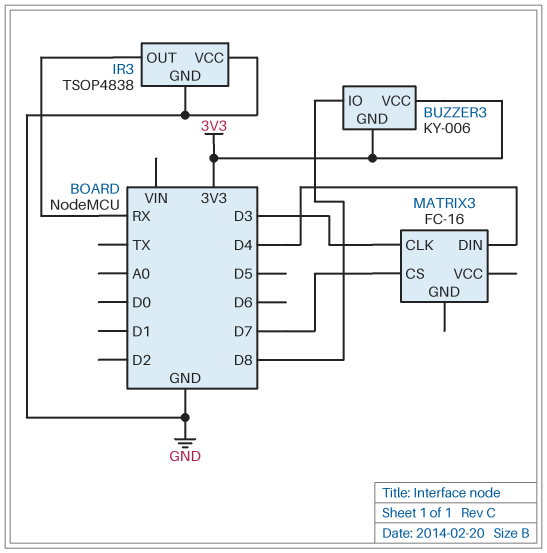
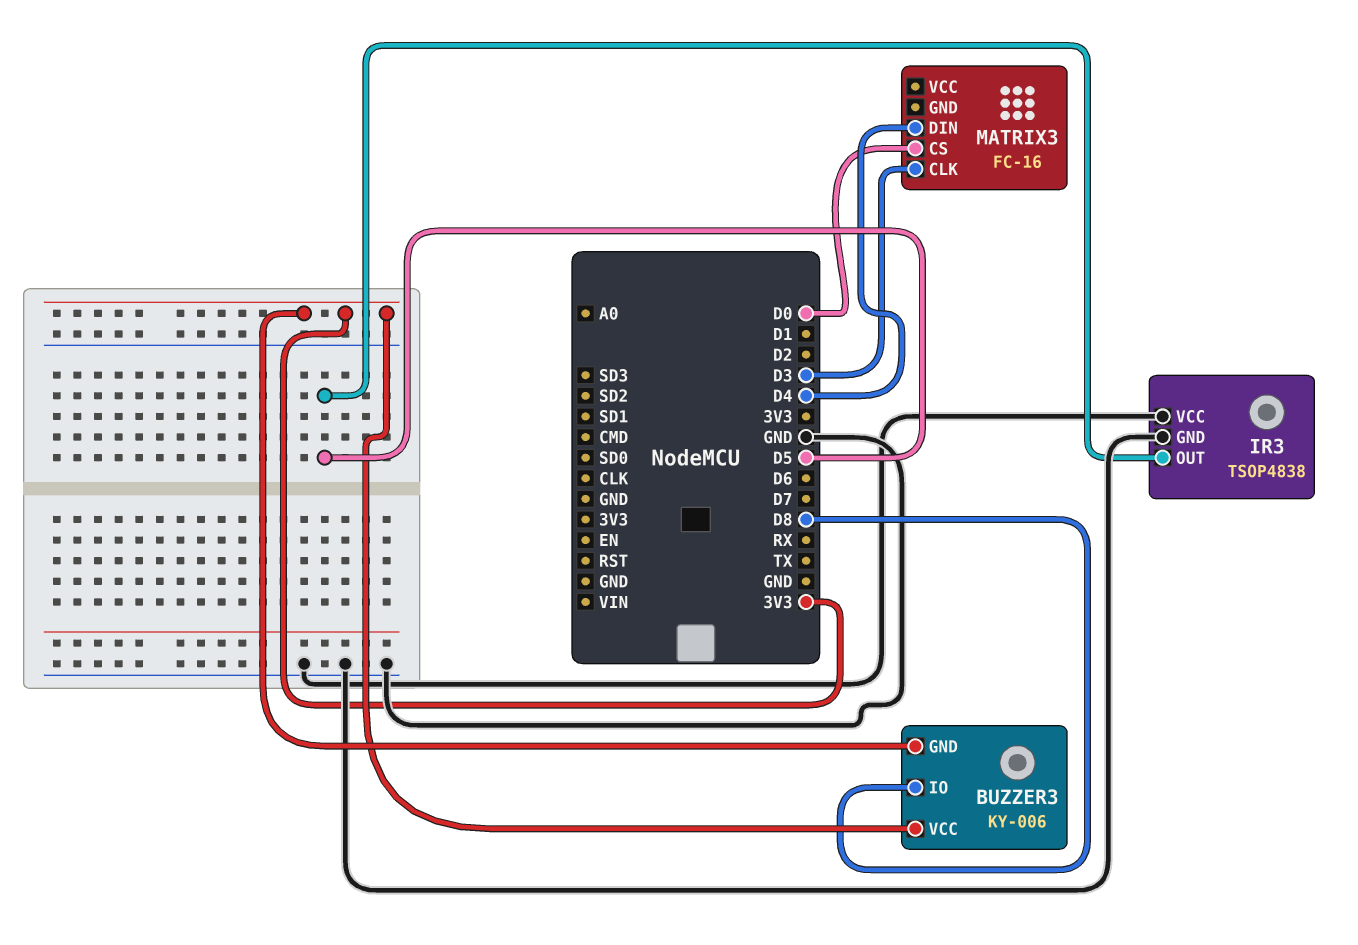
IR3 pin OUT: RX -> D5
MATRIX3 pin CS: D7 -> D0

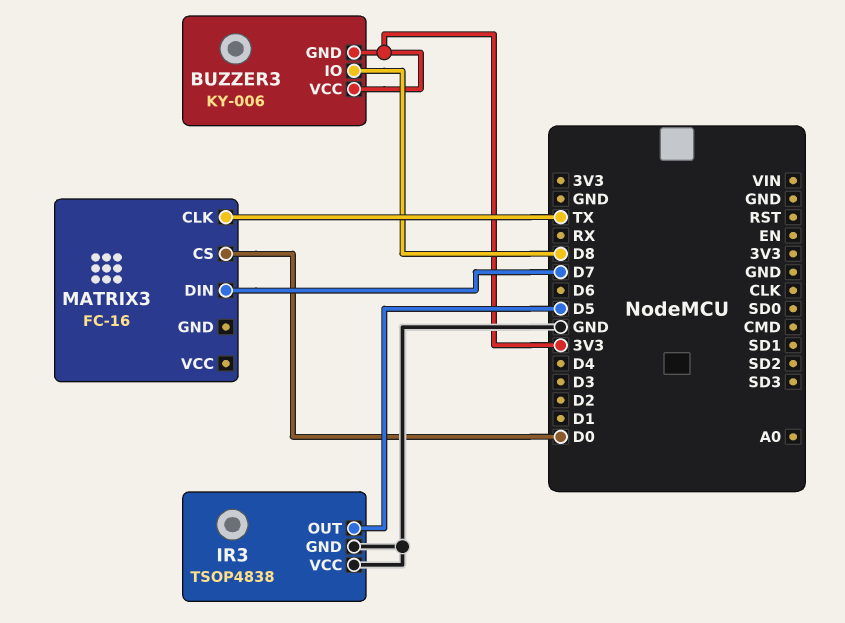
MATRIX3 pin CLK: D3 -> TX
MATRIX3 pin DIN: D4 -> D7

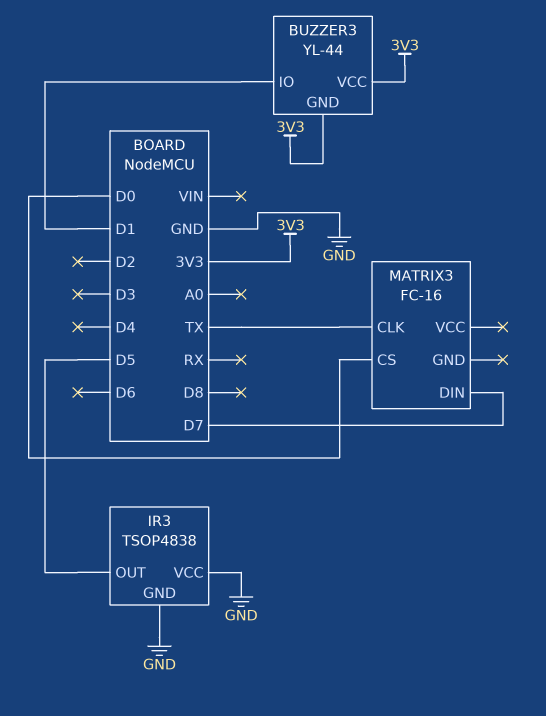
BUZZER3: KY-006 -> YL-44
BUZZER3 pin IO: D8 -> D1

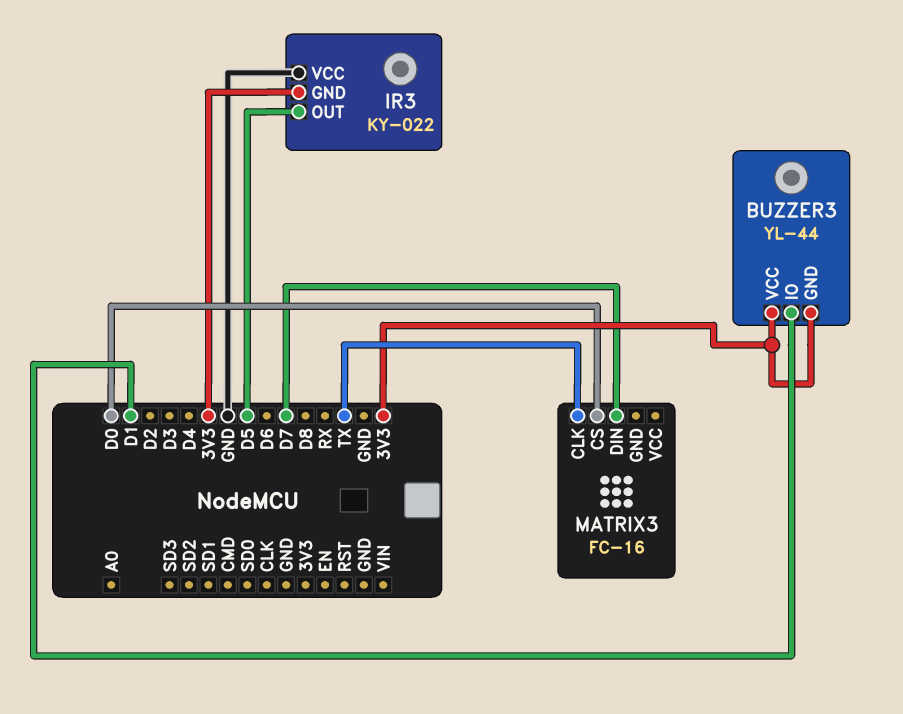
IR3: TSOP4838 -> KY-022
IR3 pin GND: GND -> 3V3

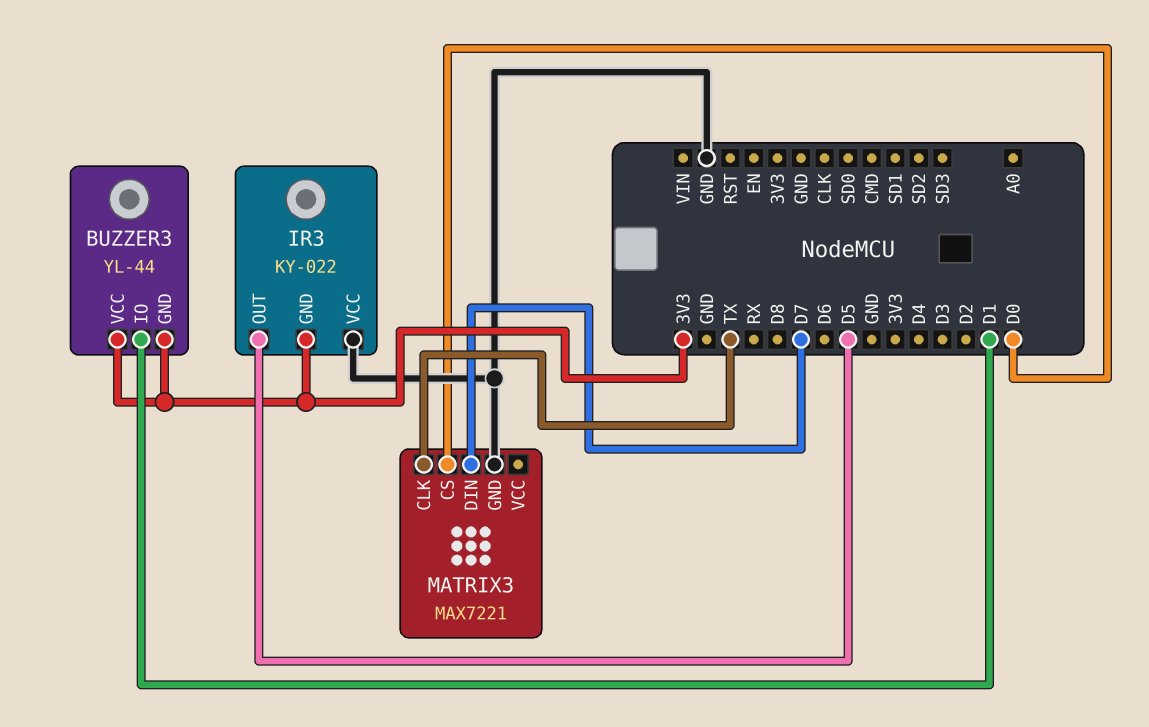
MATRIX3: FC-16 -> MAX7221
MATRIX3 pin GND: none -> GND

